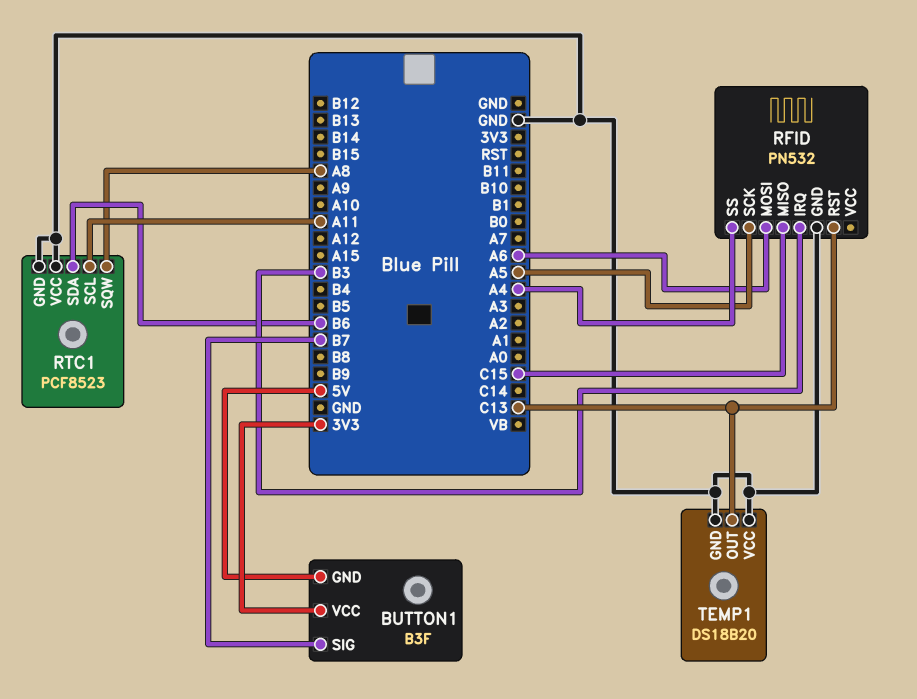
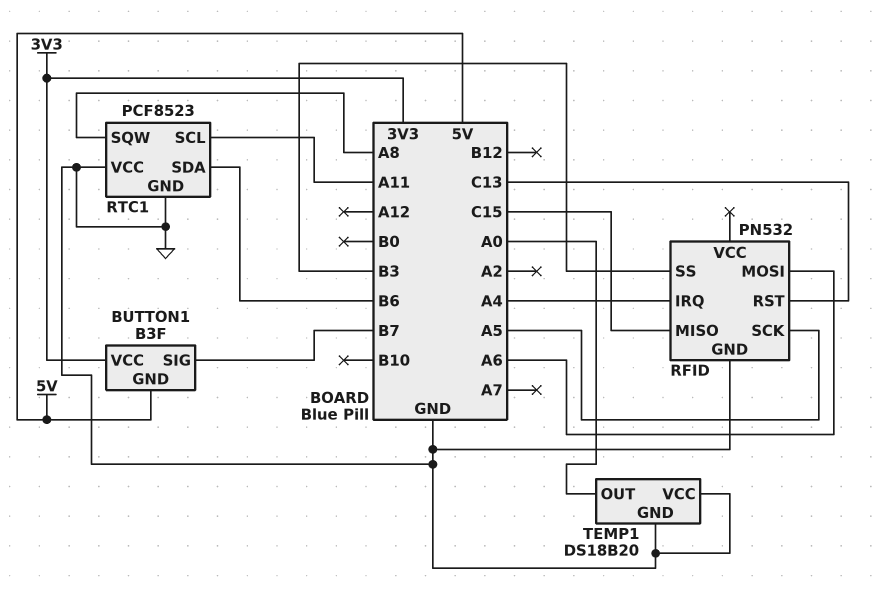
RFID pin IRQ: B3 -> A4
RFID pin SS: A4 -> B3
TEMP1 pin OUT: C13 -> A0

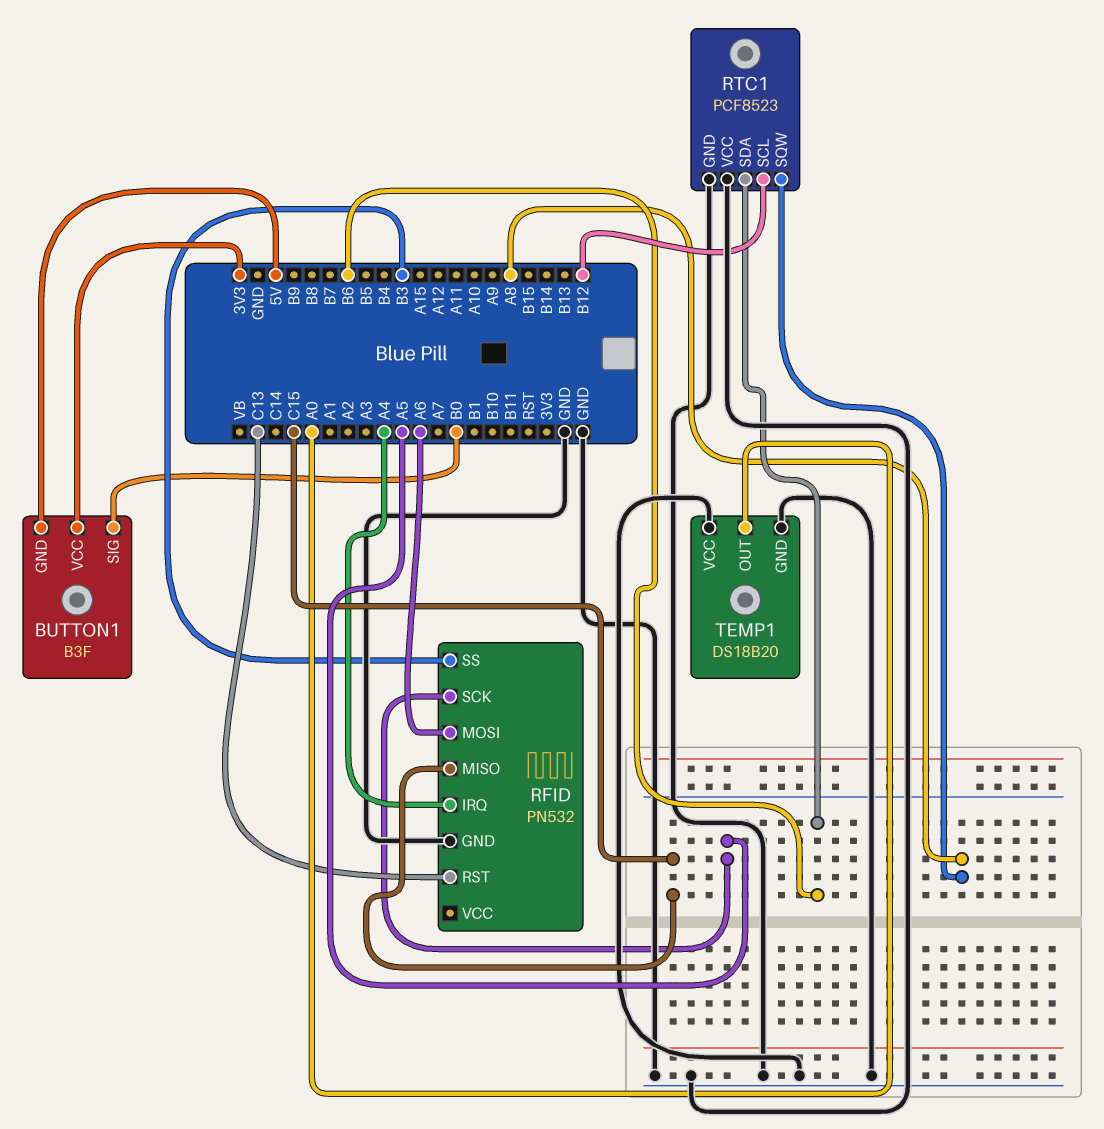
BUTTON1 pin SIG: B7 -> B0
RTC1 pin SCL: A11 -> B12

